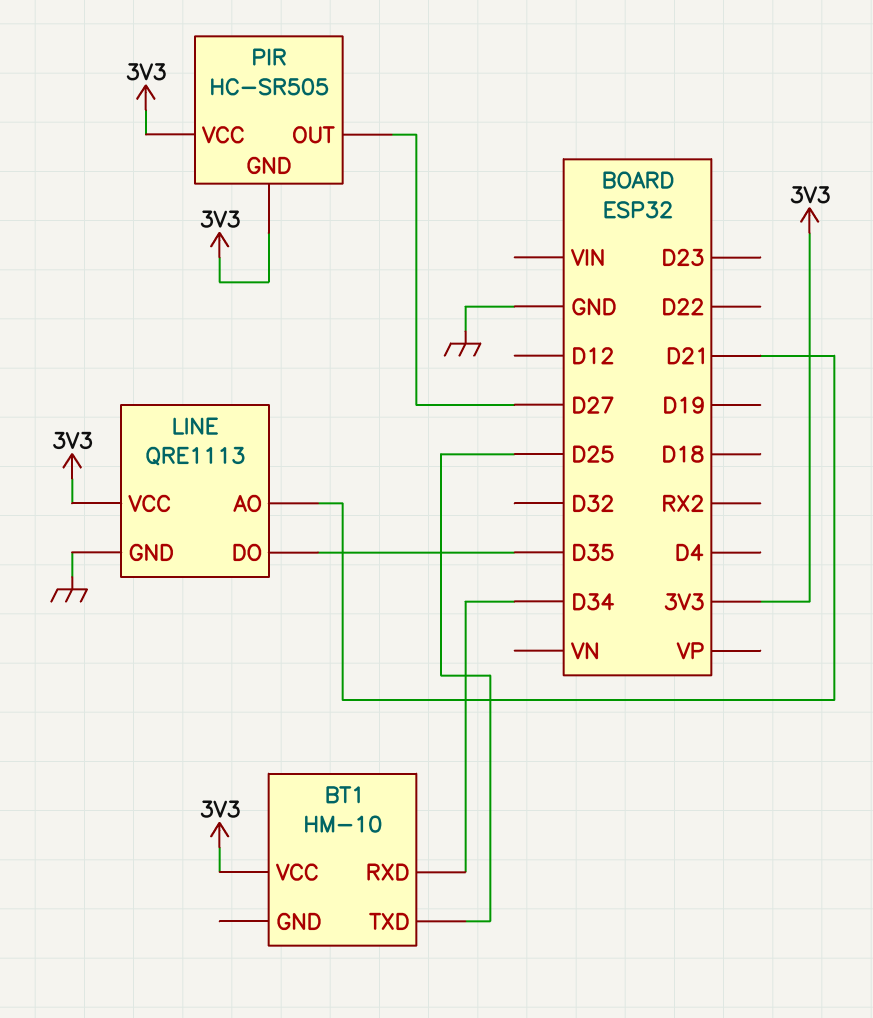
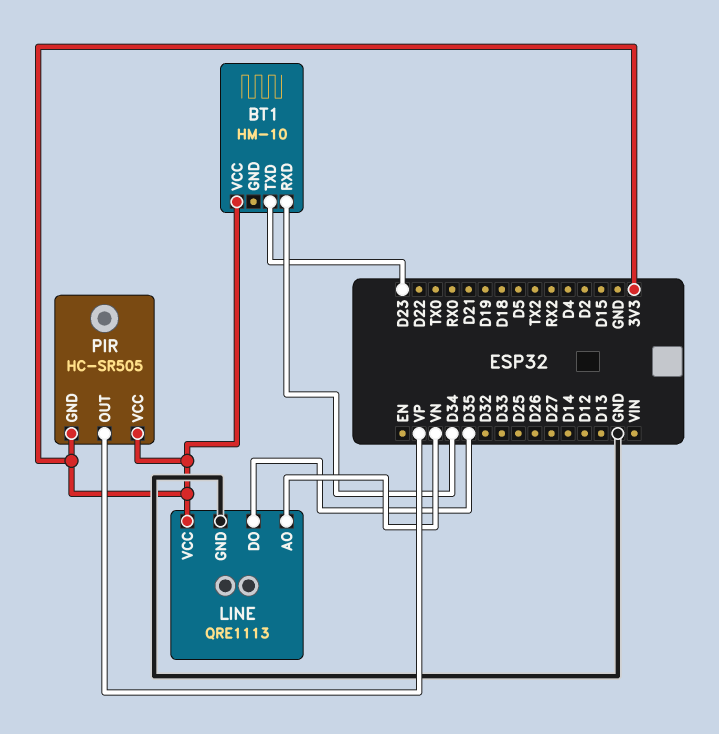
BT1 pin TXD: D25 -> D23
LINE pin AO: D21 -> VN
PIR pin OUT: D27 -> VP

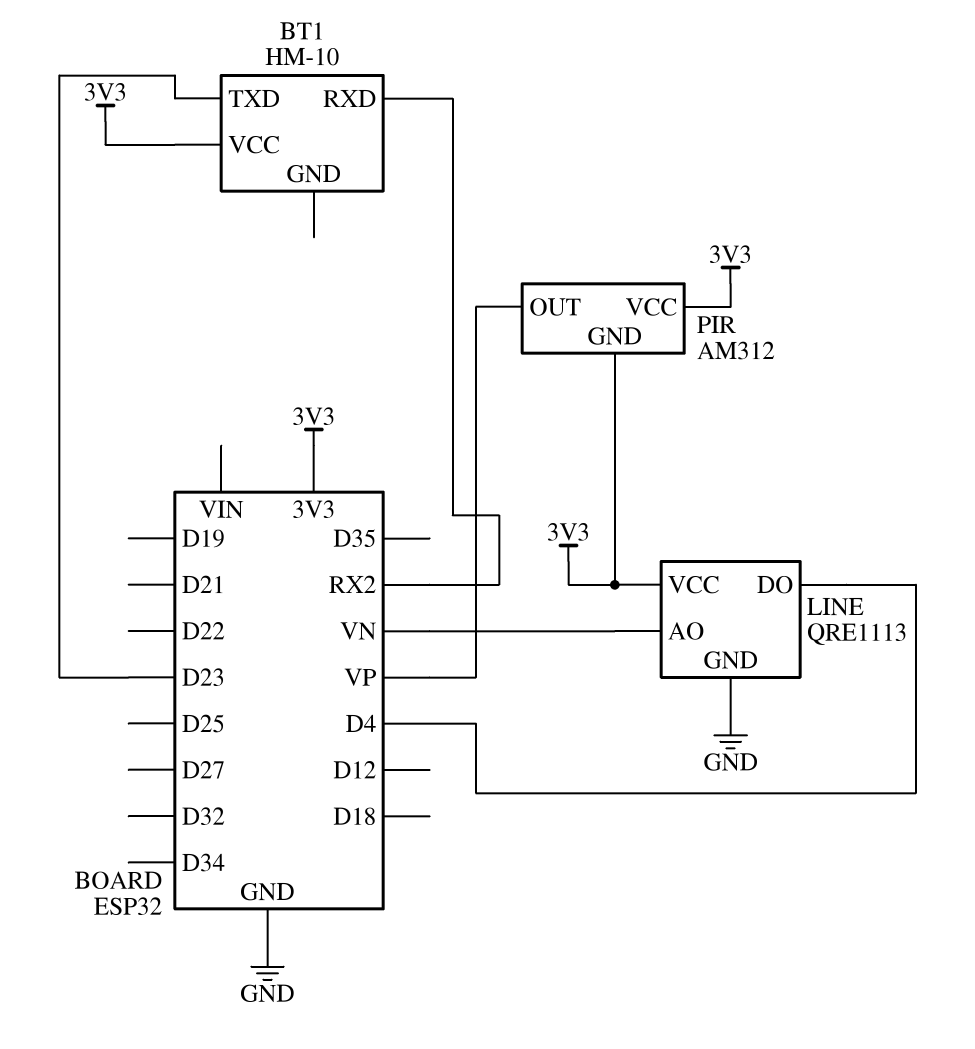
BT1 pin RXD: D34 -> RX2
LINE pin DO: D35 -> D4
PIR: HC-SR505 -> AM312

